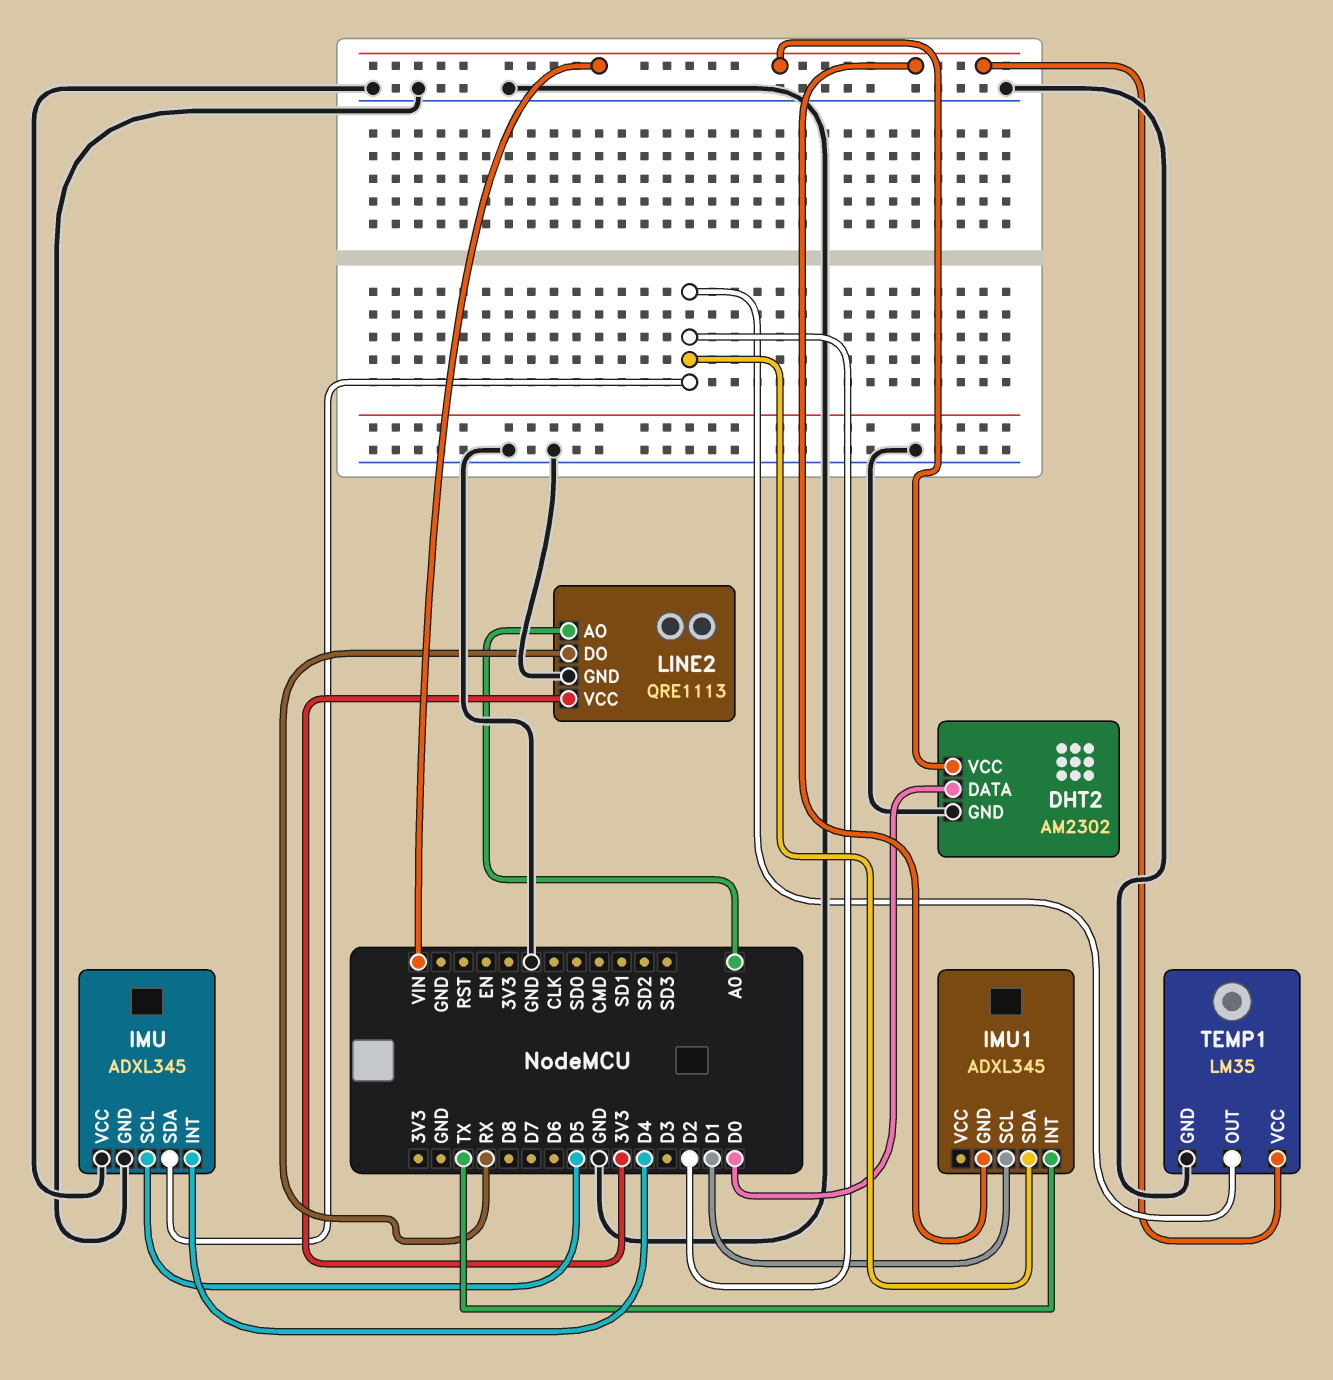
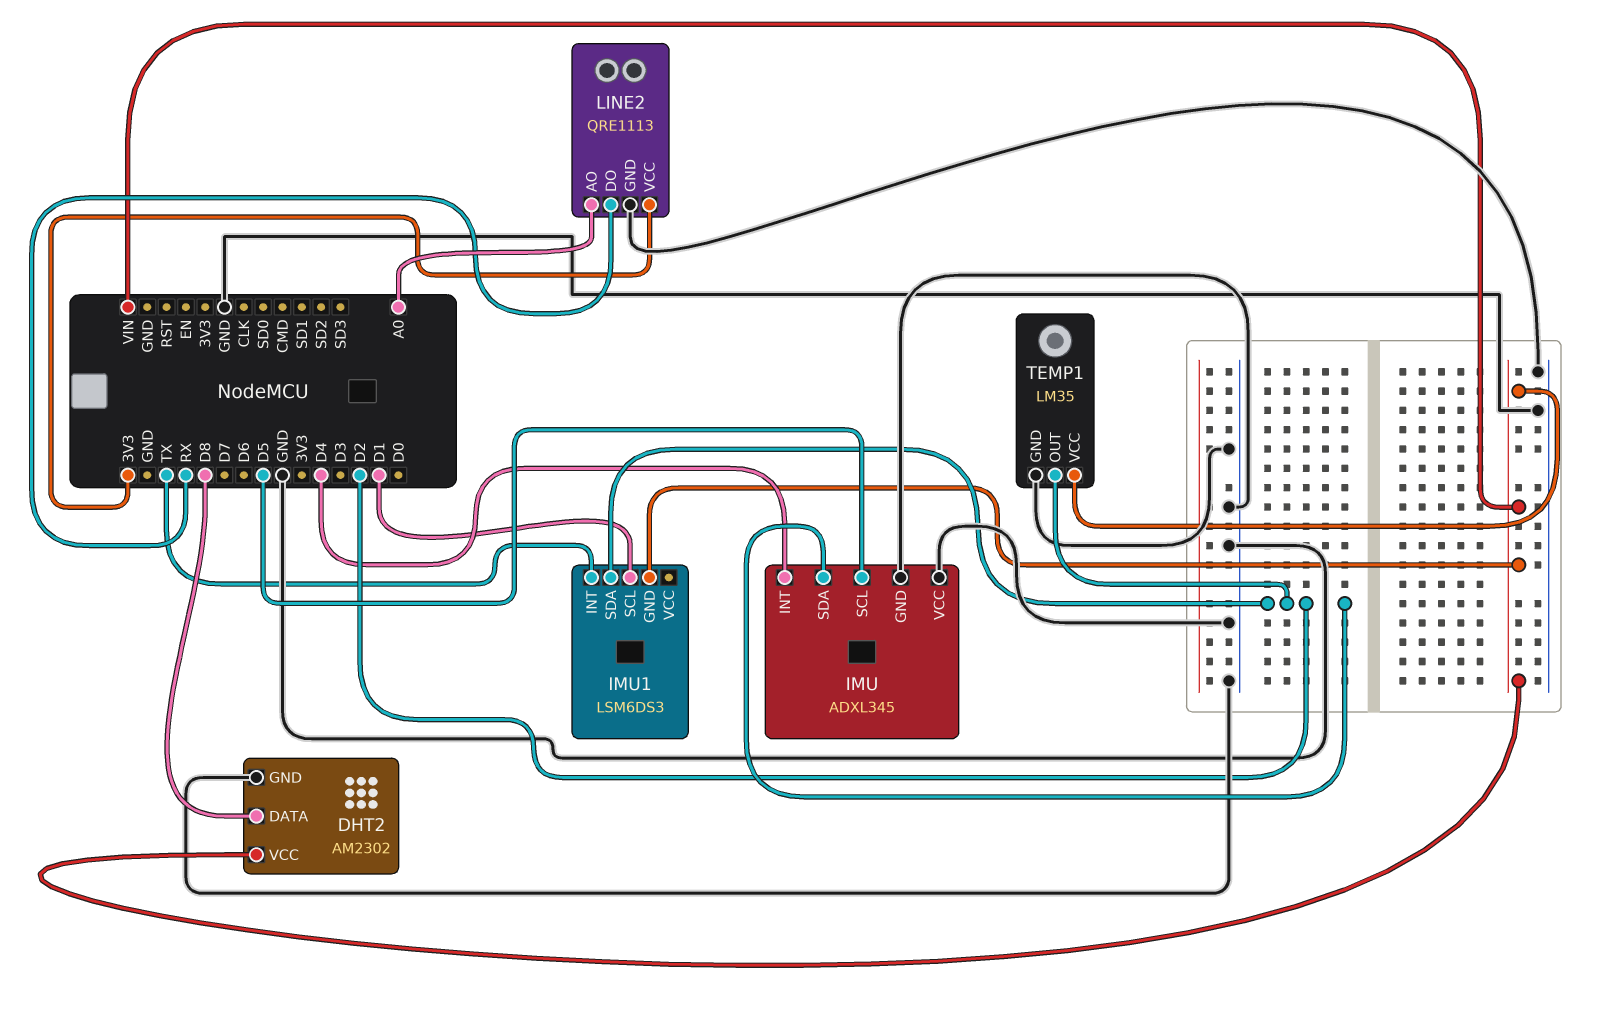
DHT2 pin DATA: D0 -> D8
IMU1: ADXL345 -> LSM6DS3

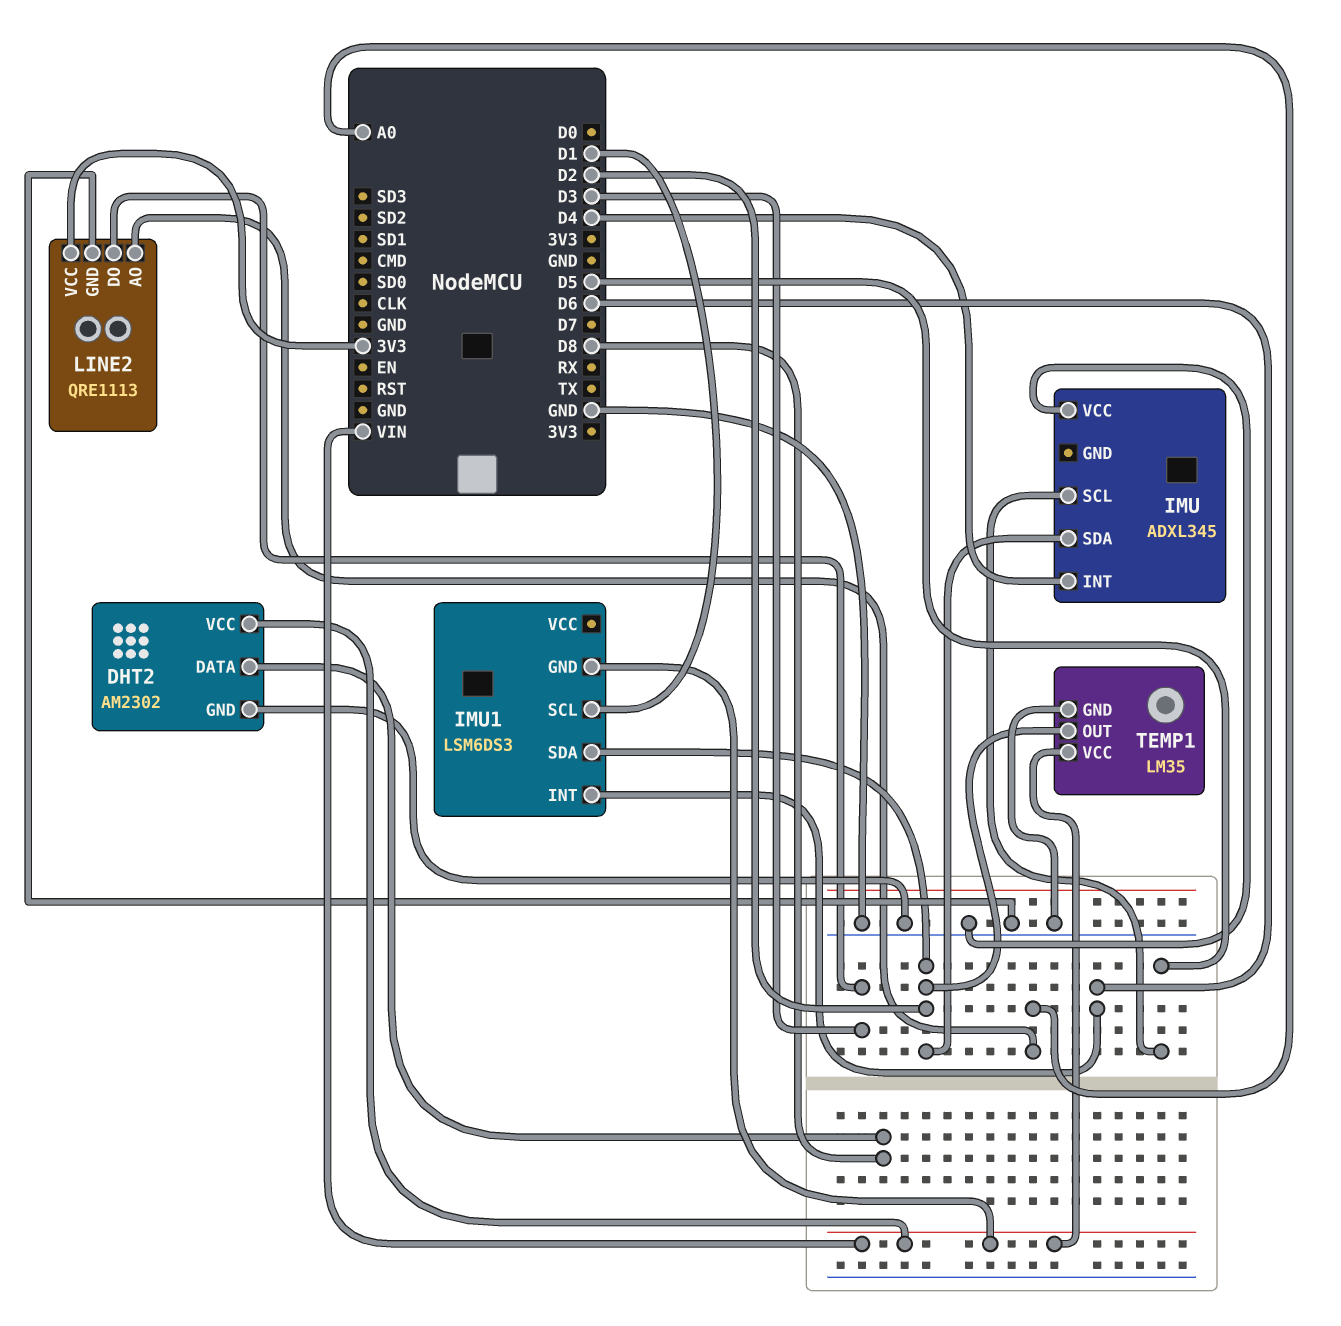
IMU pin GND: GND -> none
IMU1 pin INT: TX -> D6
LINE2 pin DO: RX -> D3

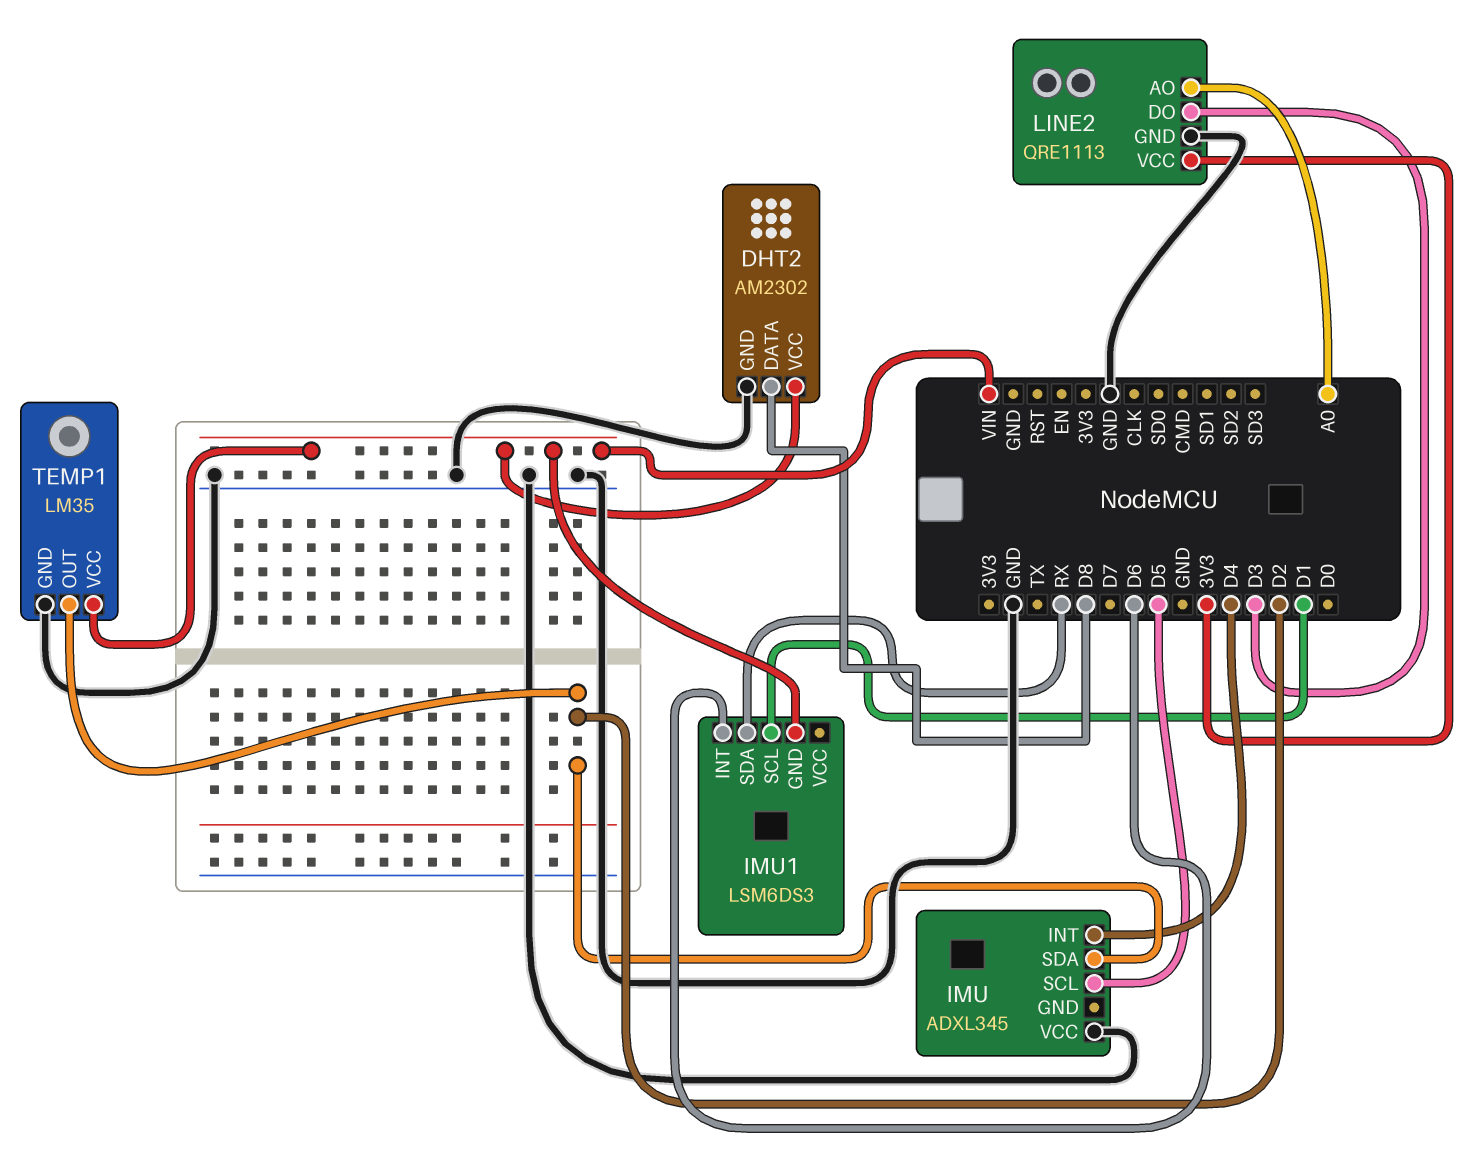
IMU1 pin SDA: D2 -> RX

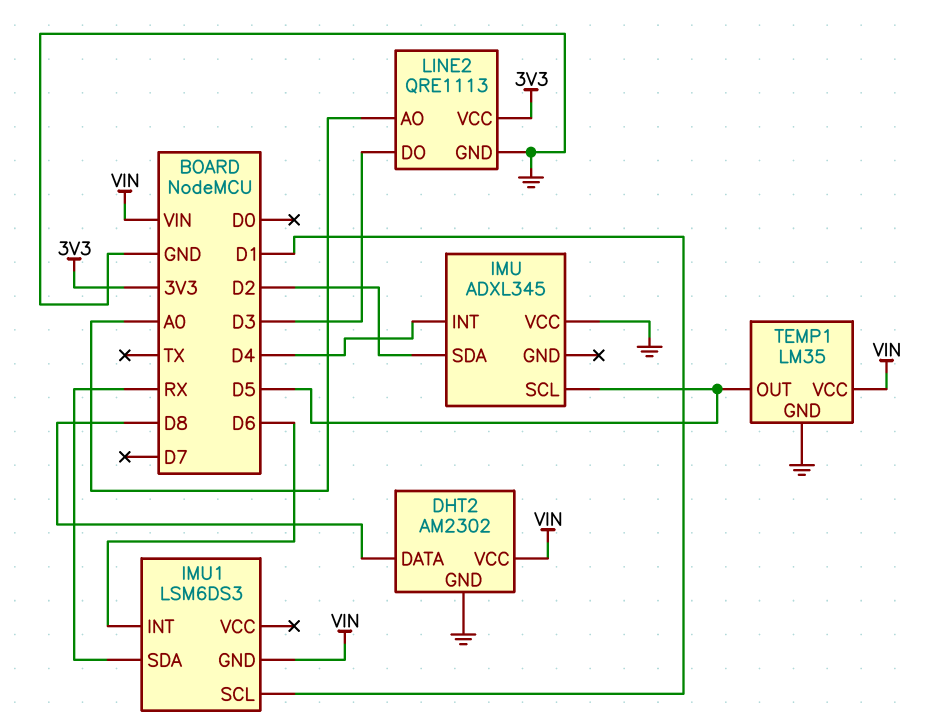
TEMP1 pin OUT: D2 -> D5

